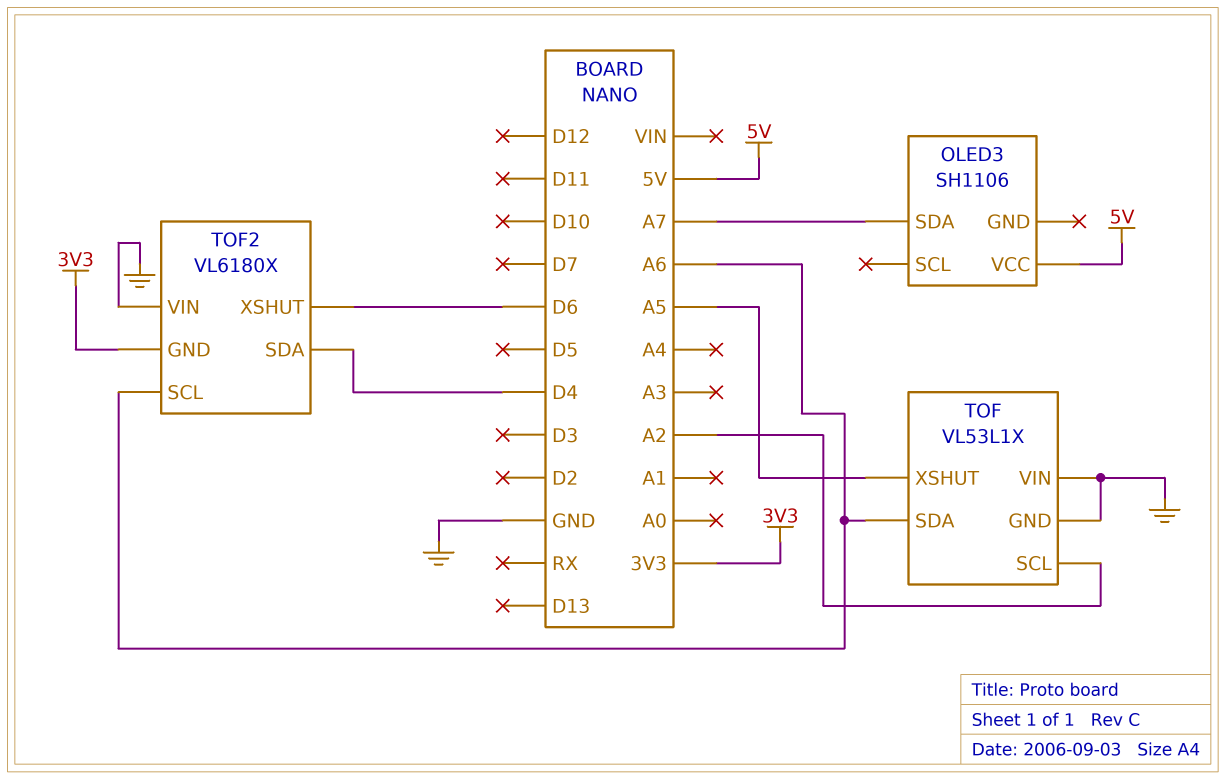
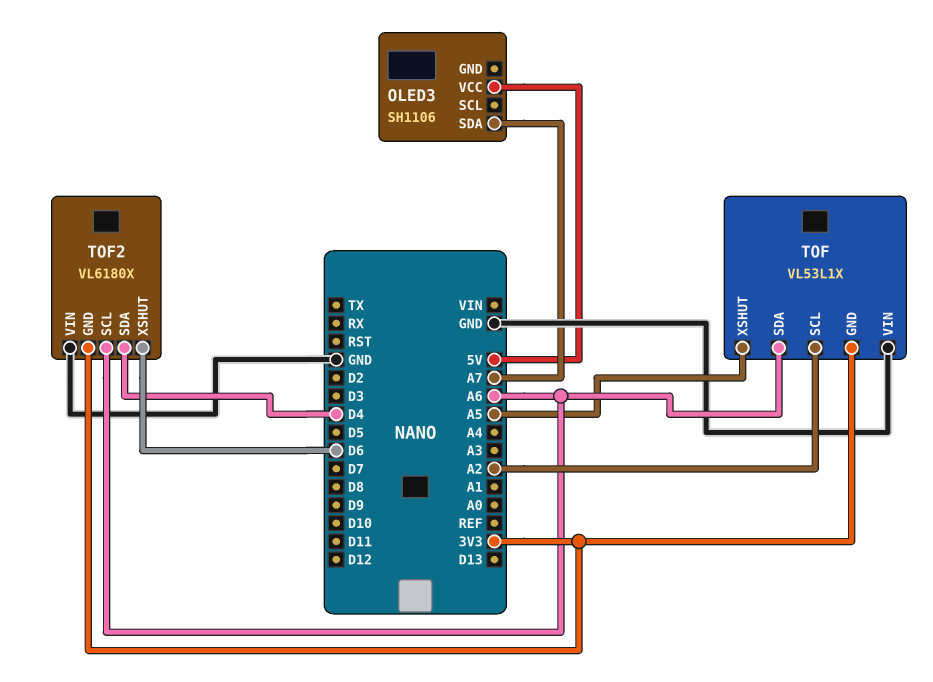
TOF pin GND: GND -> 3V3

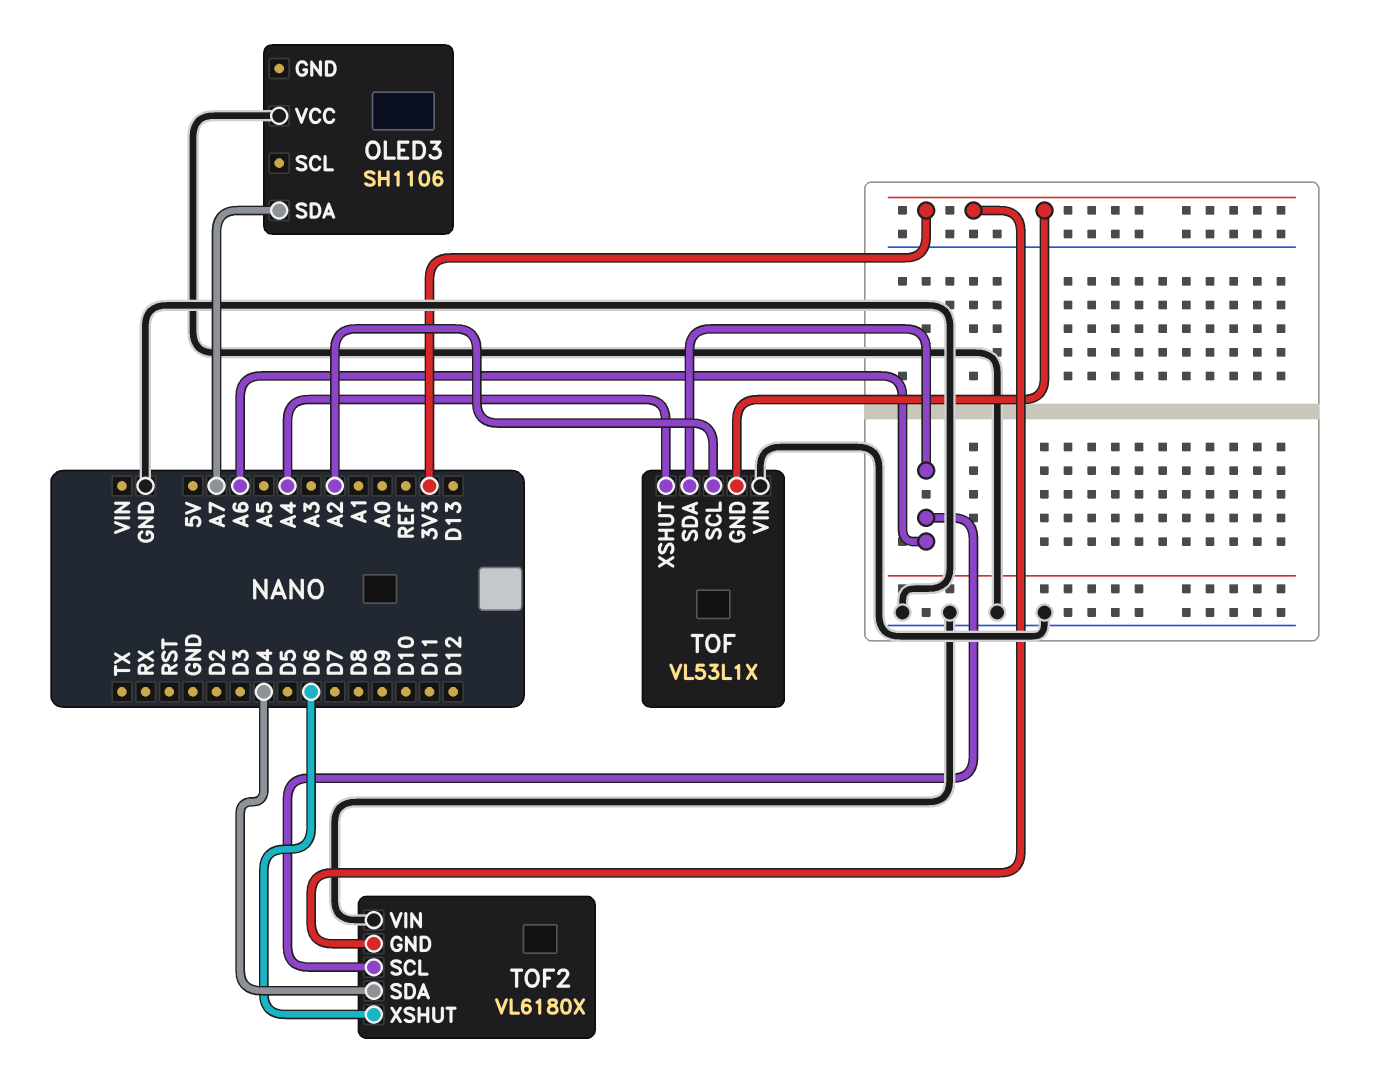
OLED3 pin VCC: 5V -> GND
TOF pin XSHUT: A5 -> A4

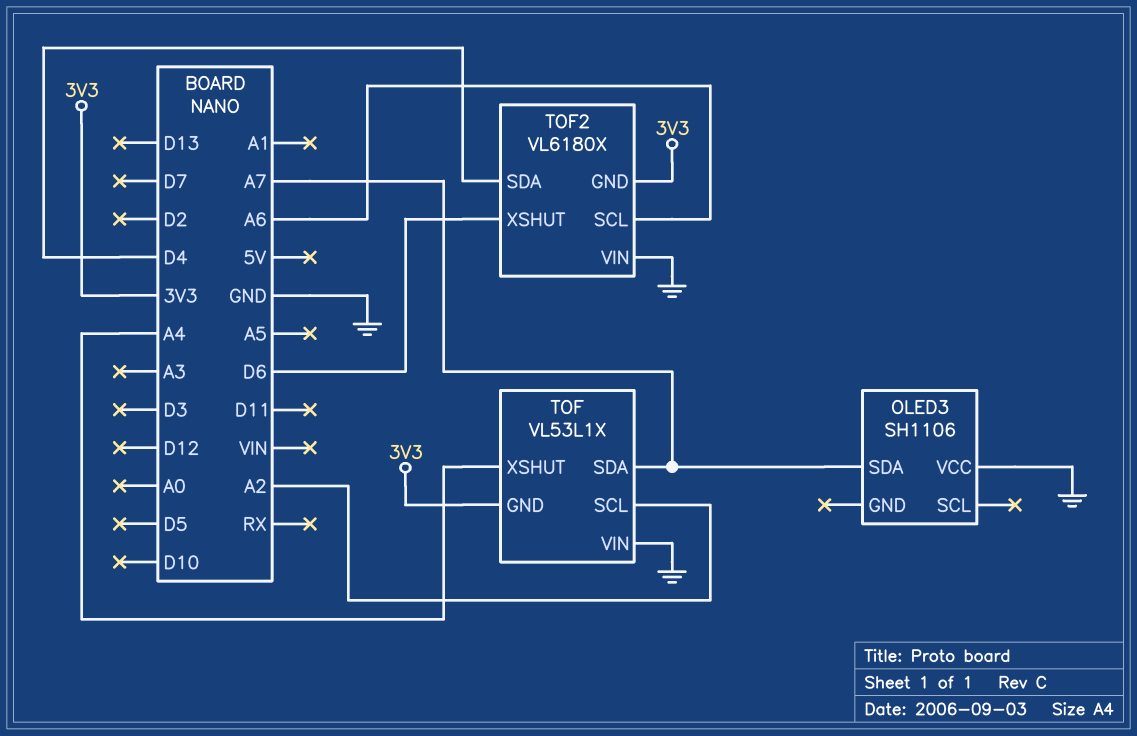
TOF pin SDA: A6 -> A7

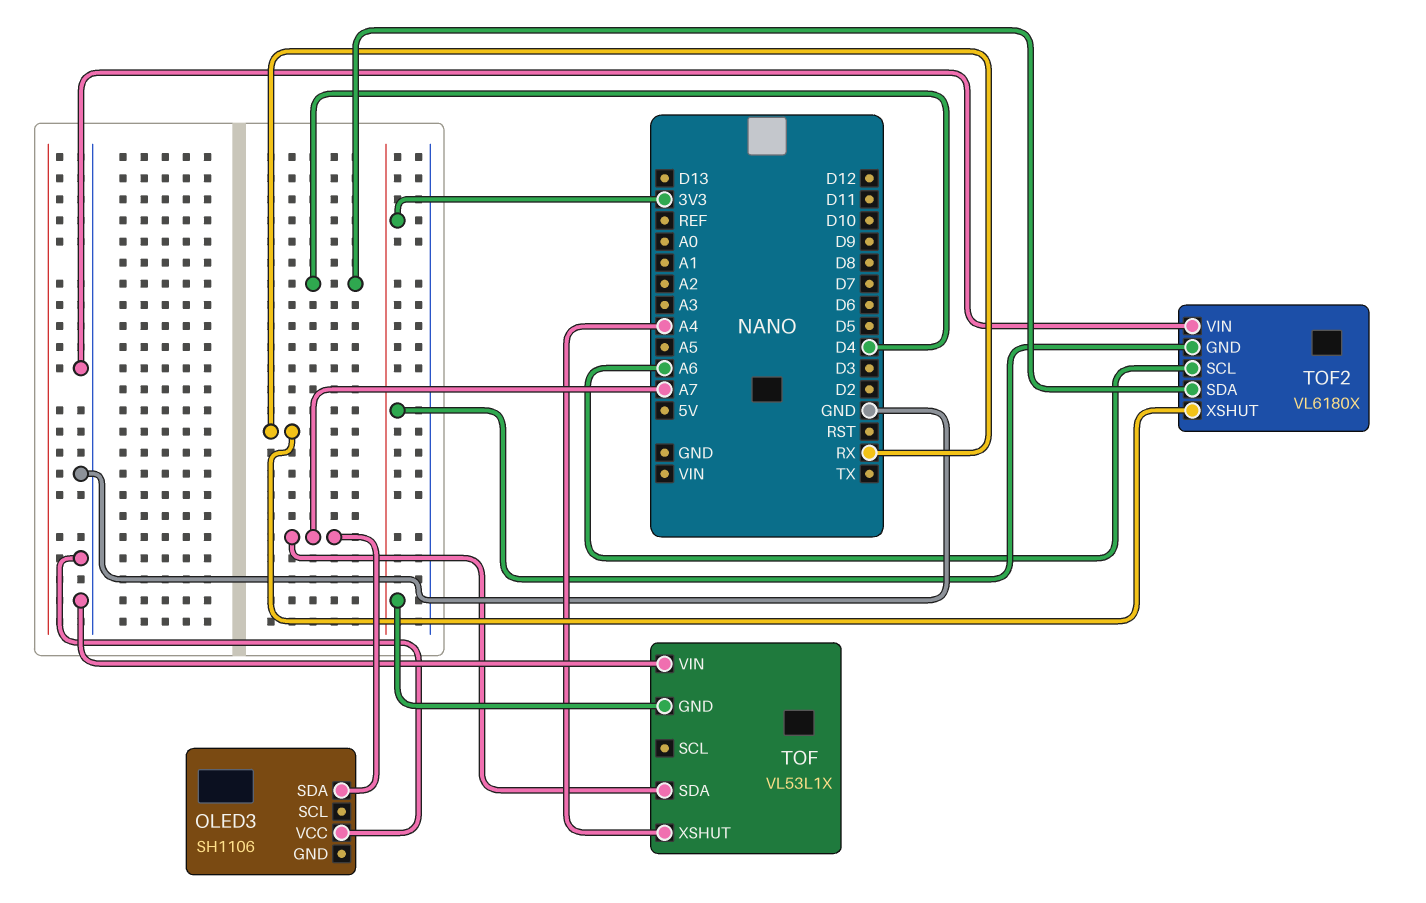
TOF pin SCL: A2 -> none
TOF2 pin XSHUT: D6 -> RX

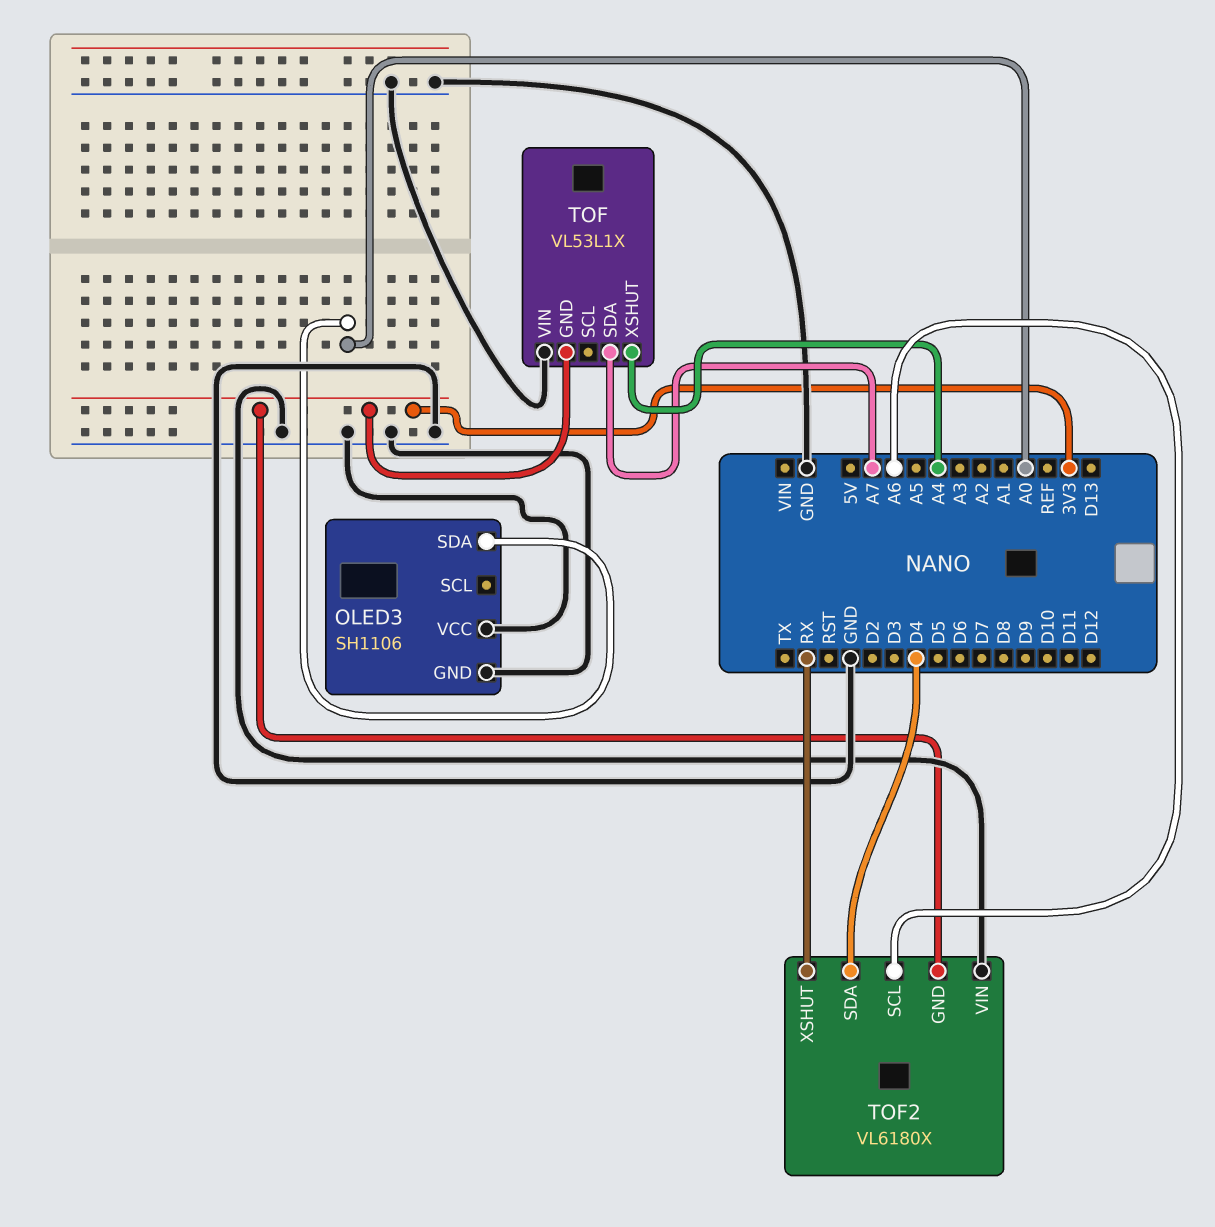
OLED3 pin GND: none -> GND
OLED3 pin SDA: A7 -> A0

